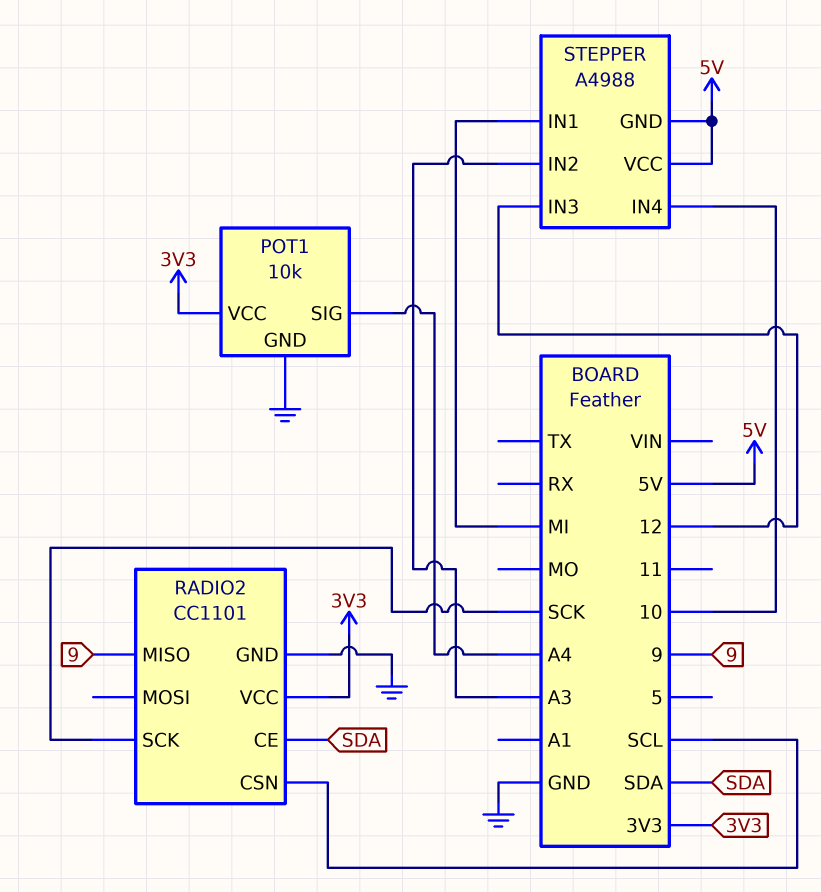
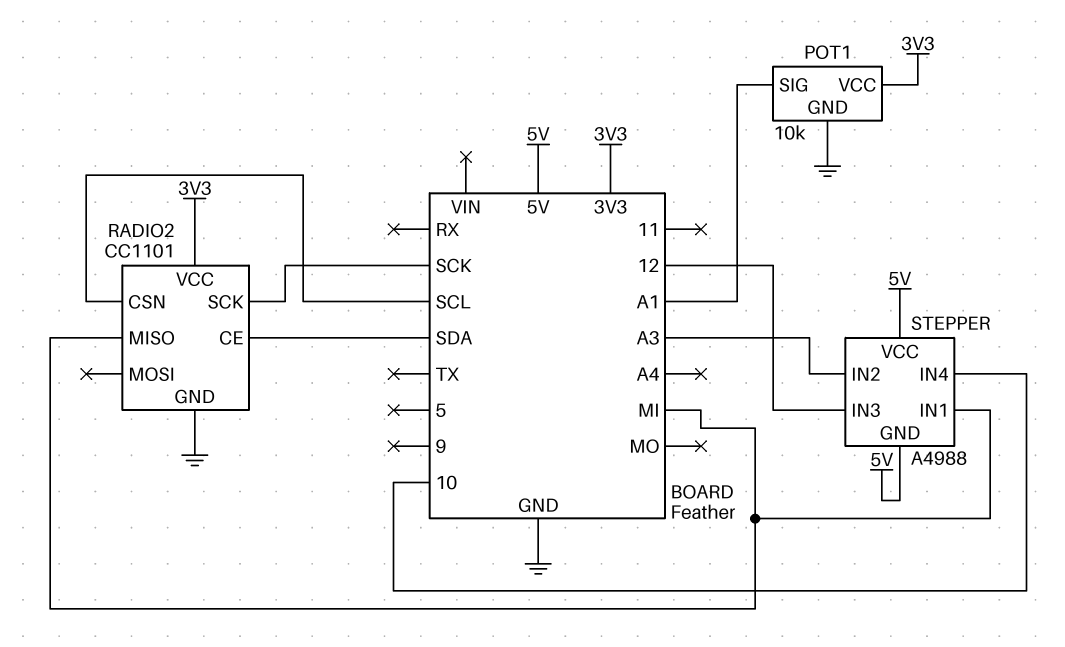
POT1 pin SIG: A4 -> A1
RADIO2 pin MISO: 9 -> MI

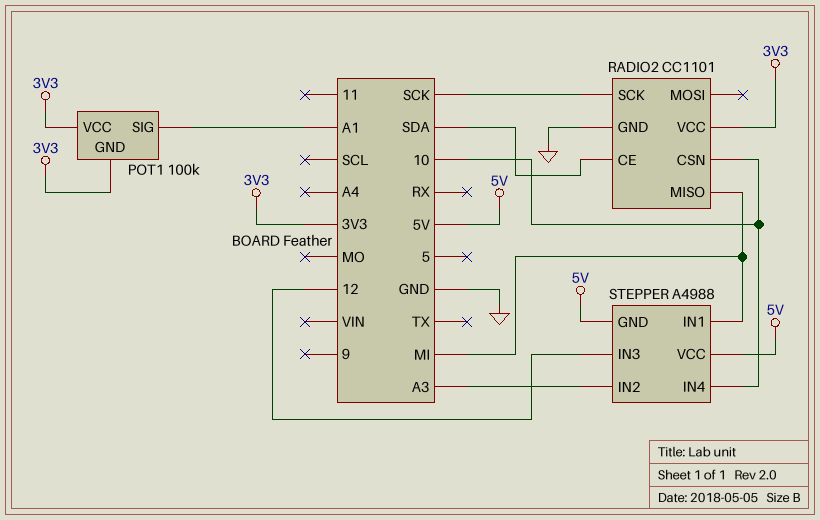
POT1: 10k -> 100k
POT1 pin GND: GND -> 3V3
RADIO2 pin CSN: SCL -> 10

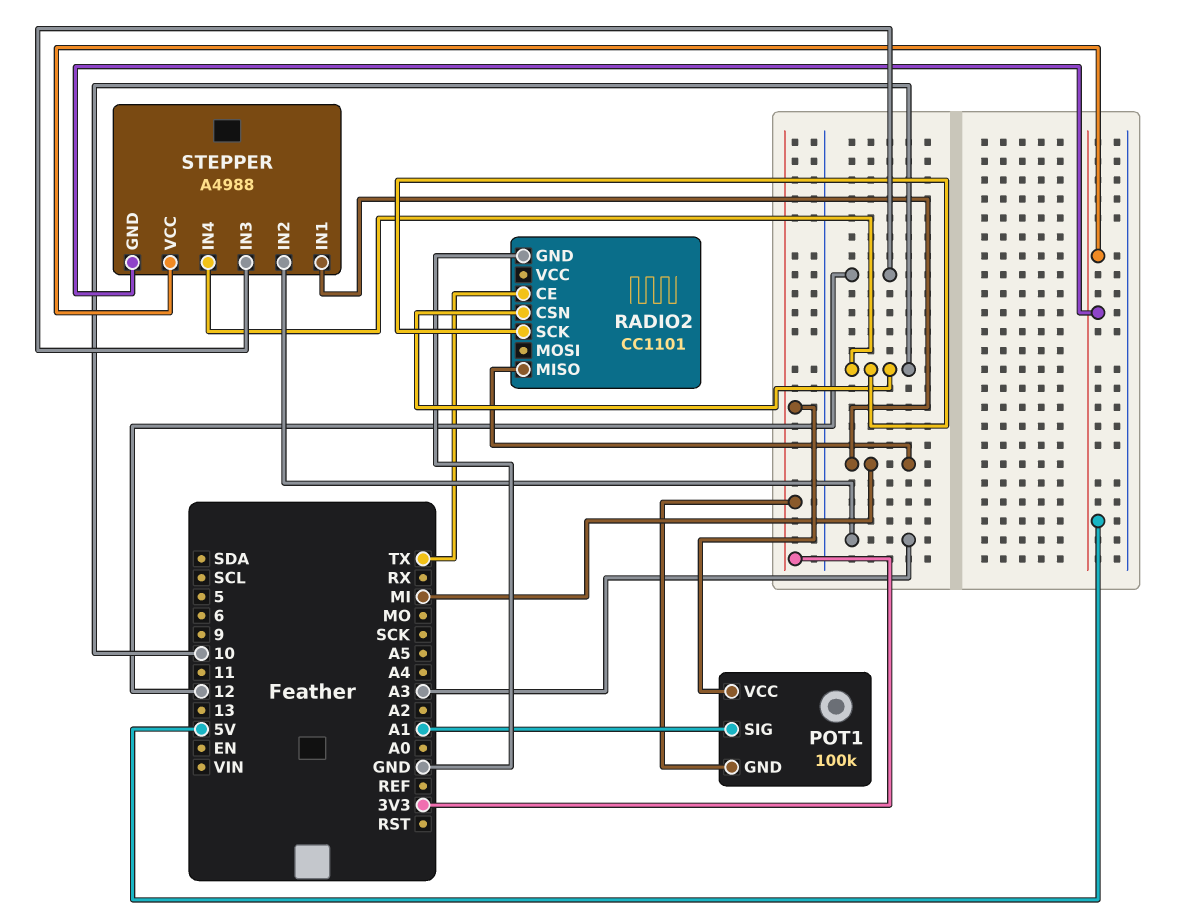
RADIO2 pin CE: SDA -> TX
RADIO2 pin SCK: SCK -> 10
RADIO2 pin VCC: 3V3 -> none

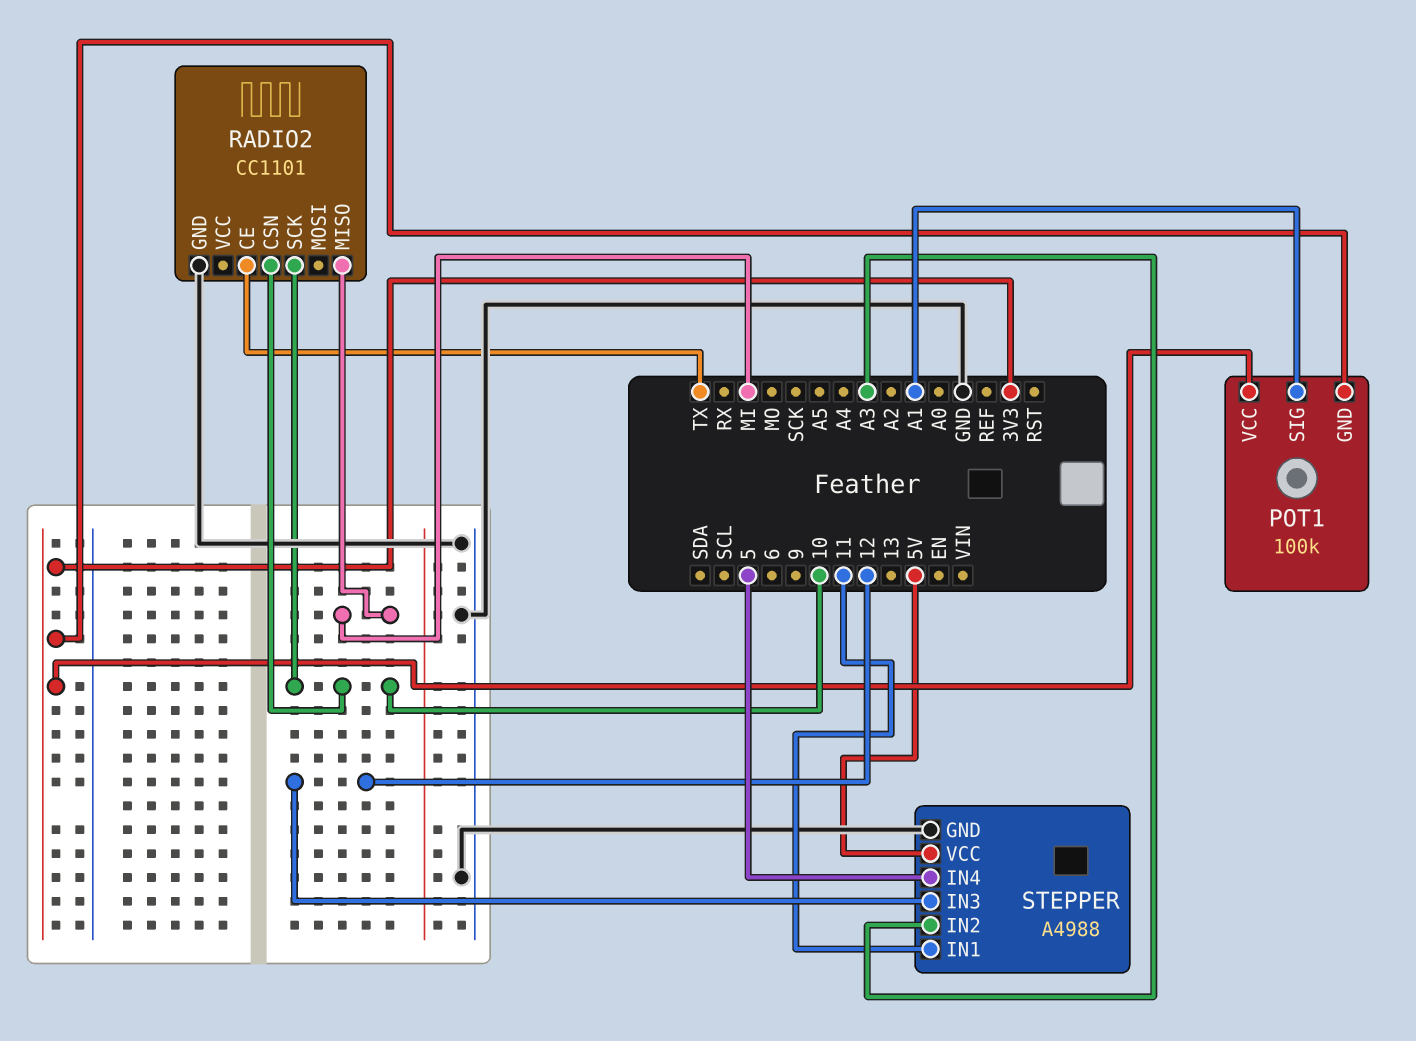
STEPPER pin GND: 5V -> GND
STEPPER pin IN1: MI -> 11
STEPPER pin IN4: 10 -> 5

